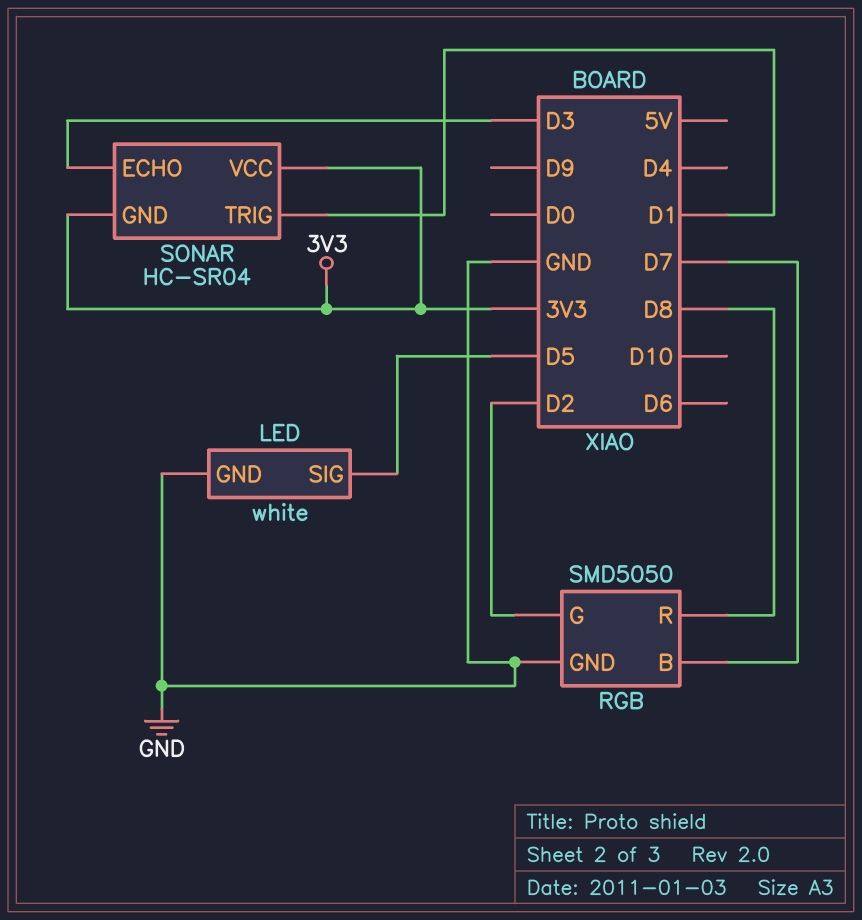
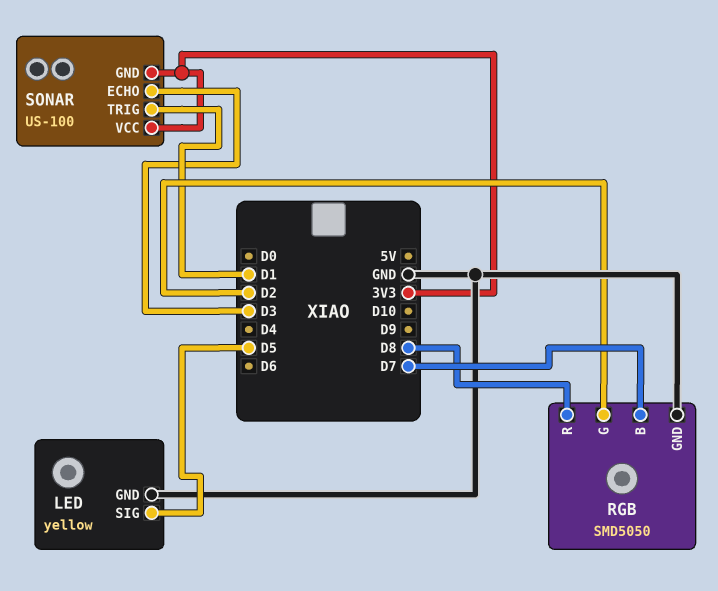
LED: white -> yellow
SONAR: HC-SR04 -> US-100

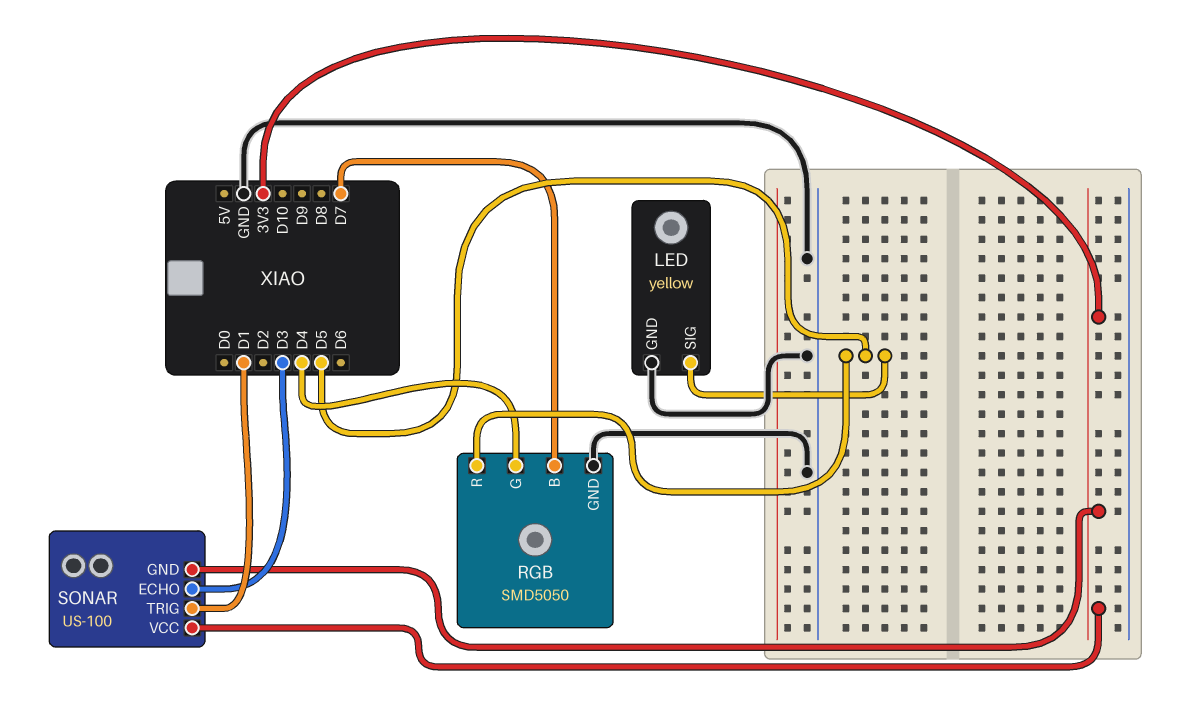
RGB pin G: D2 -> D4
RGB pin R: D8 -> D5

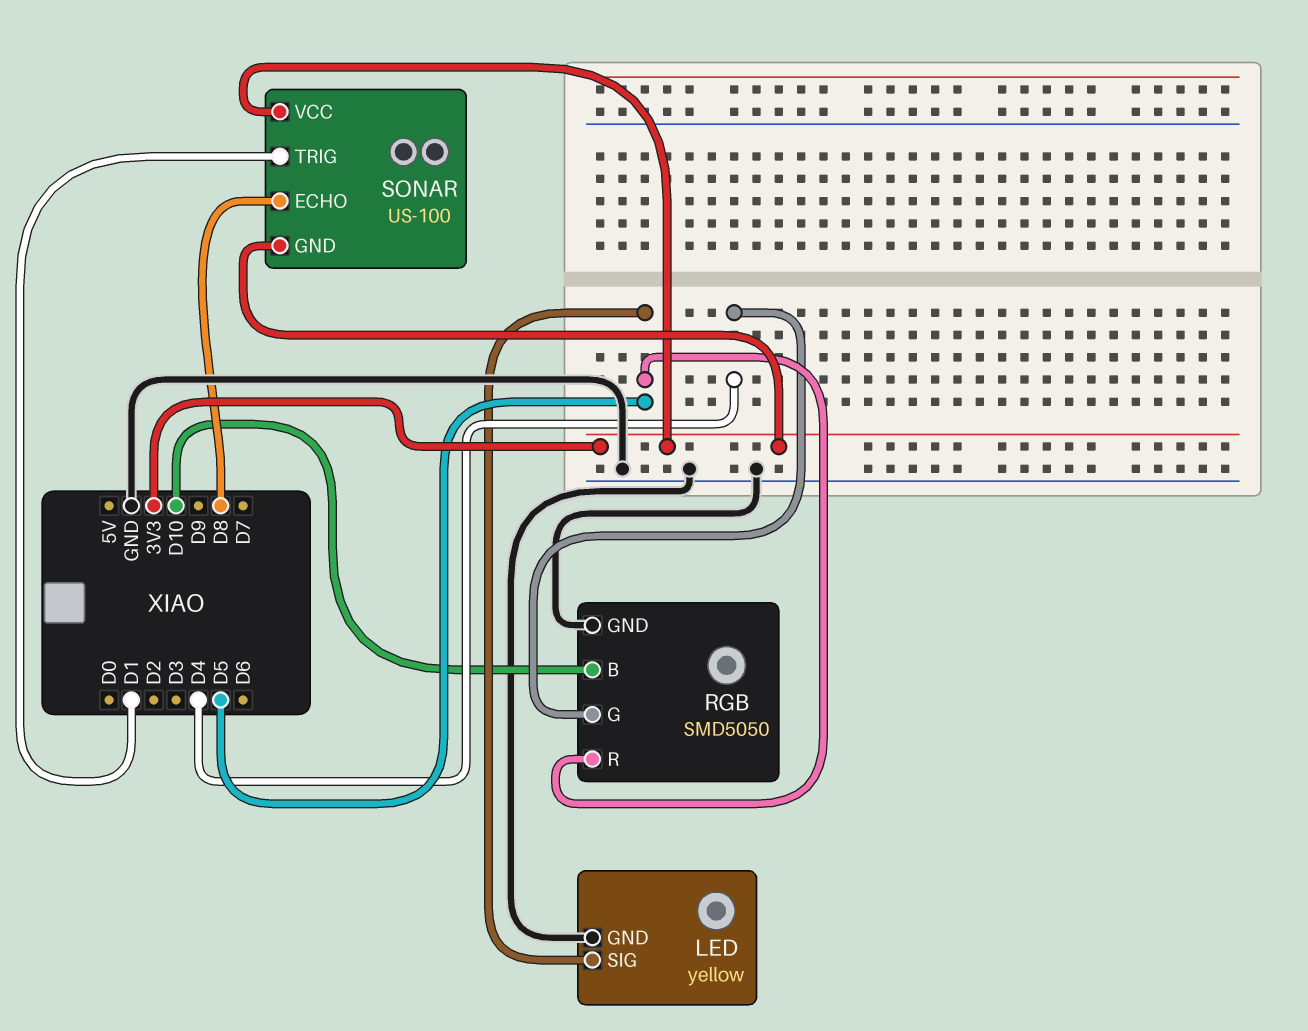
RGB pin B: D7 -> D10
SONAR pin ECHO: D3 -> D8

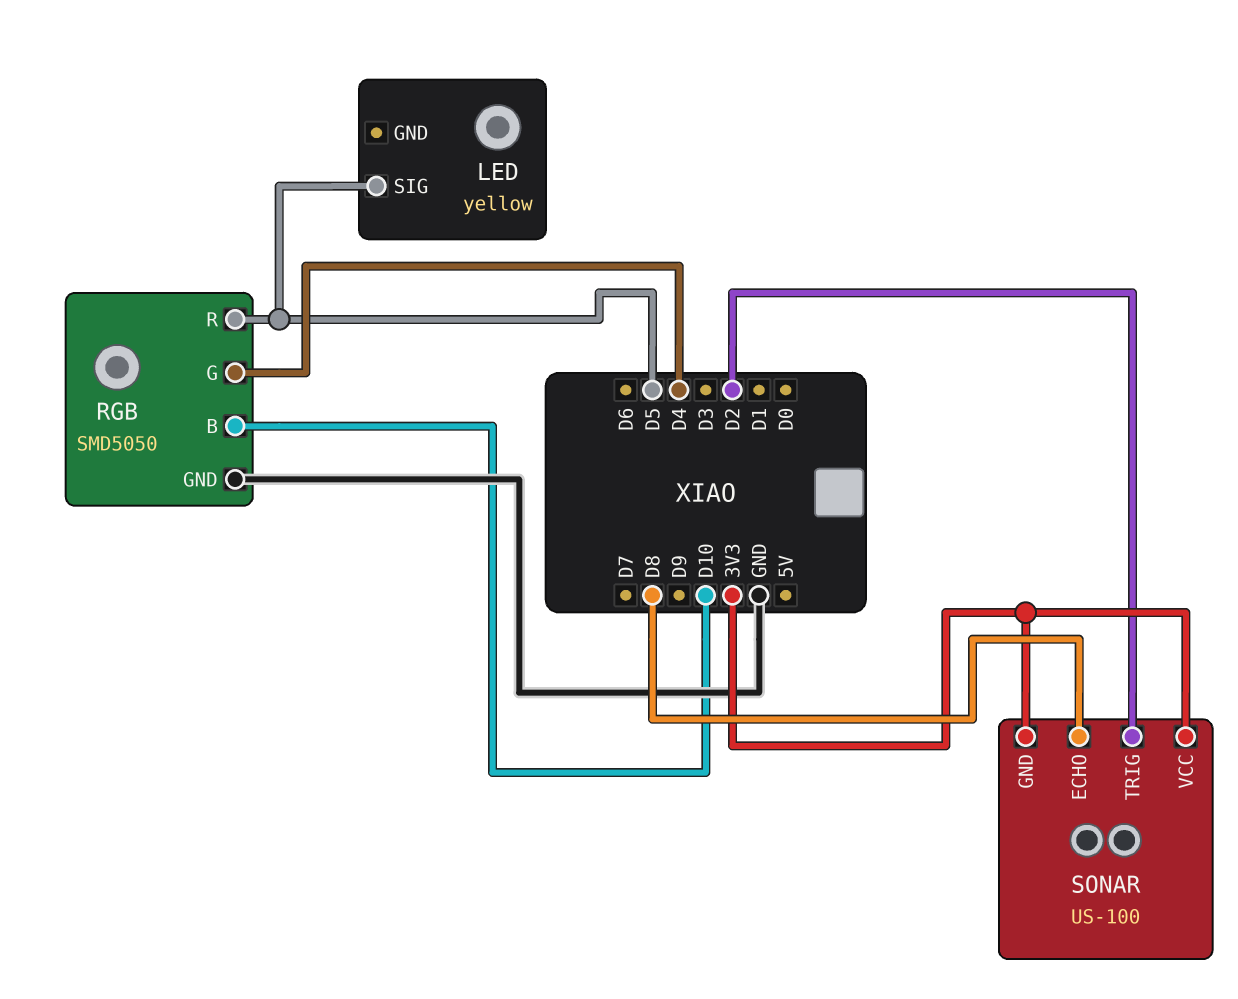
LED pin GND: GND -> none
SONAR pin TRIG: D1 -> D2

